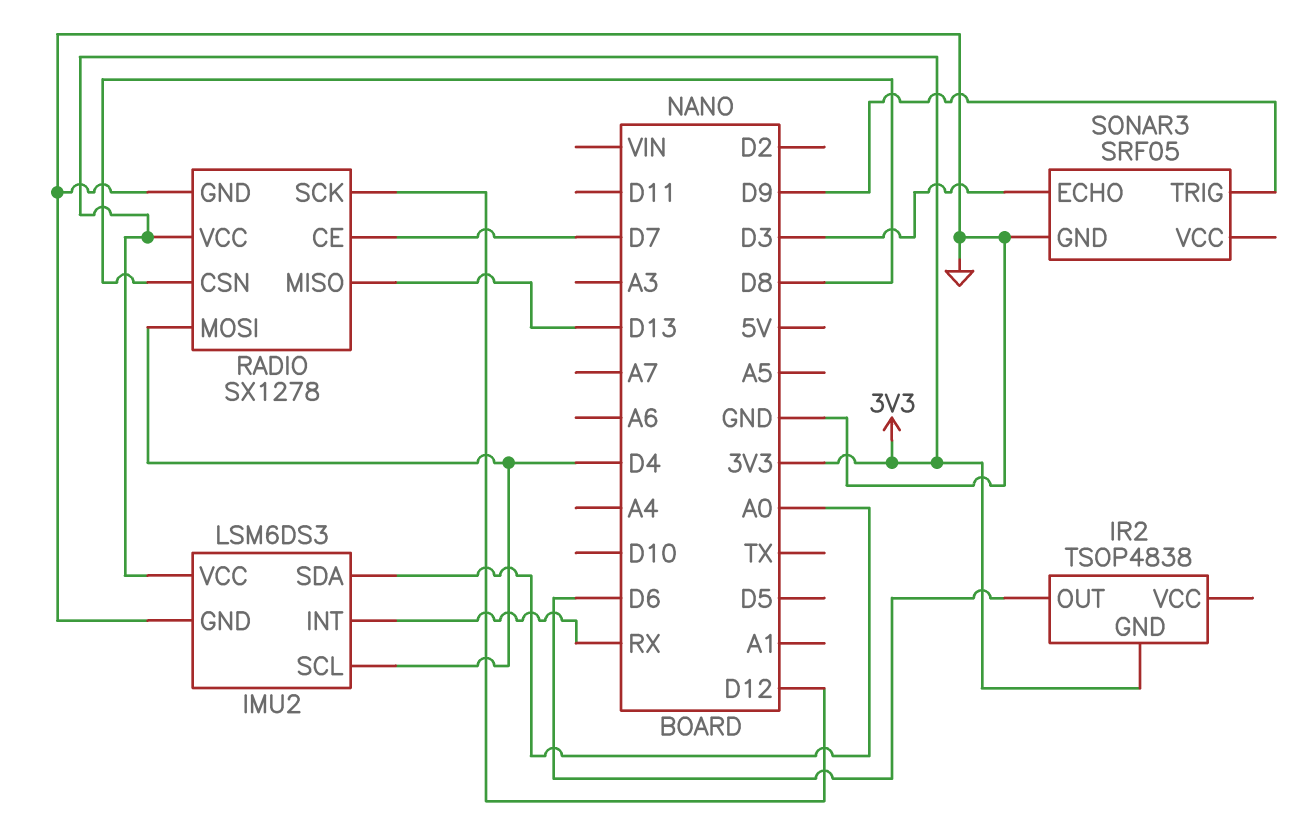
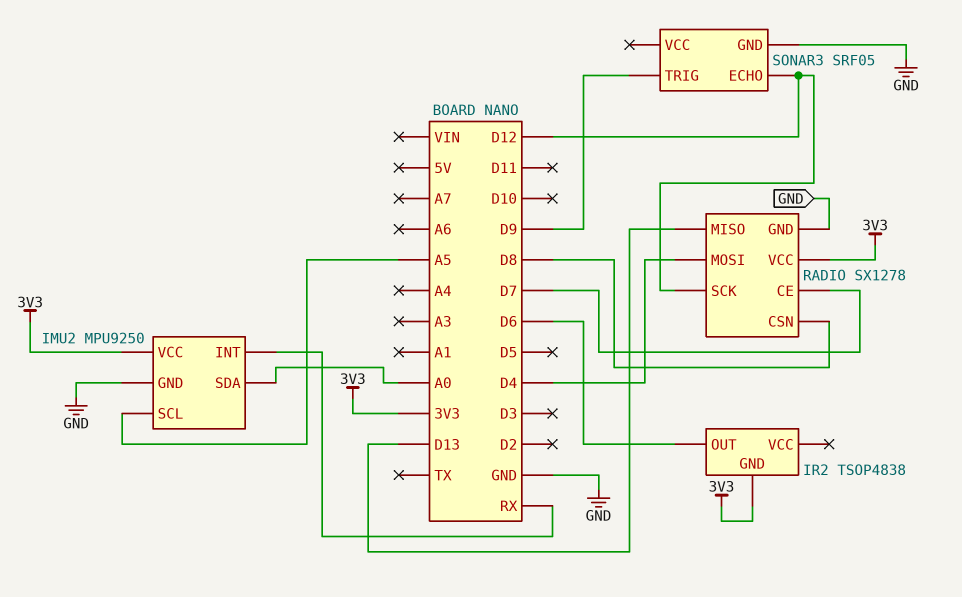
IMU2: LSM6DS3 -> MPU9250
IMU2 pin SCL: D4 -> A5
SONAR3 pin ECHO: D3 -> D12

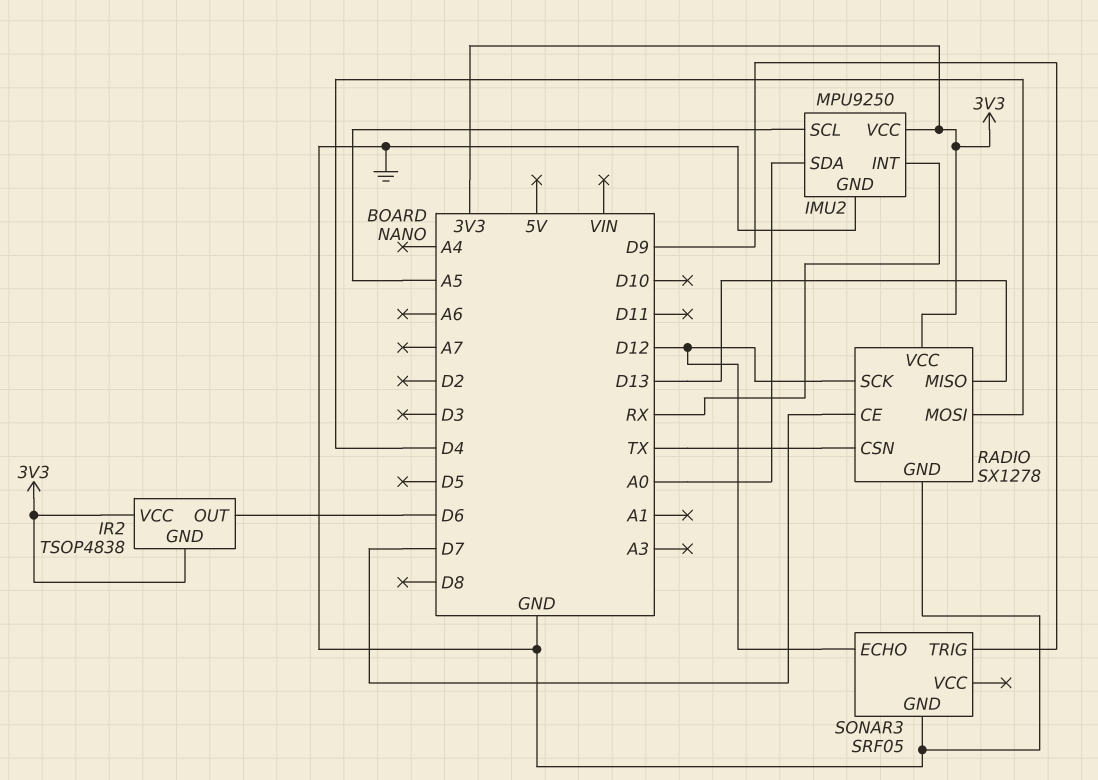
IR2 pin VCC: none -> 3V3
RADIO pin CSN: D8 -> TX

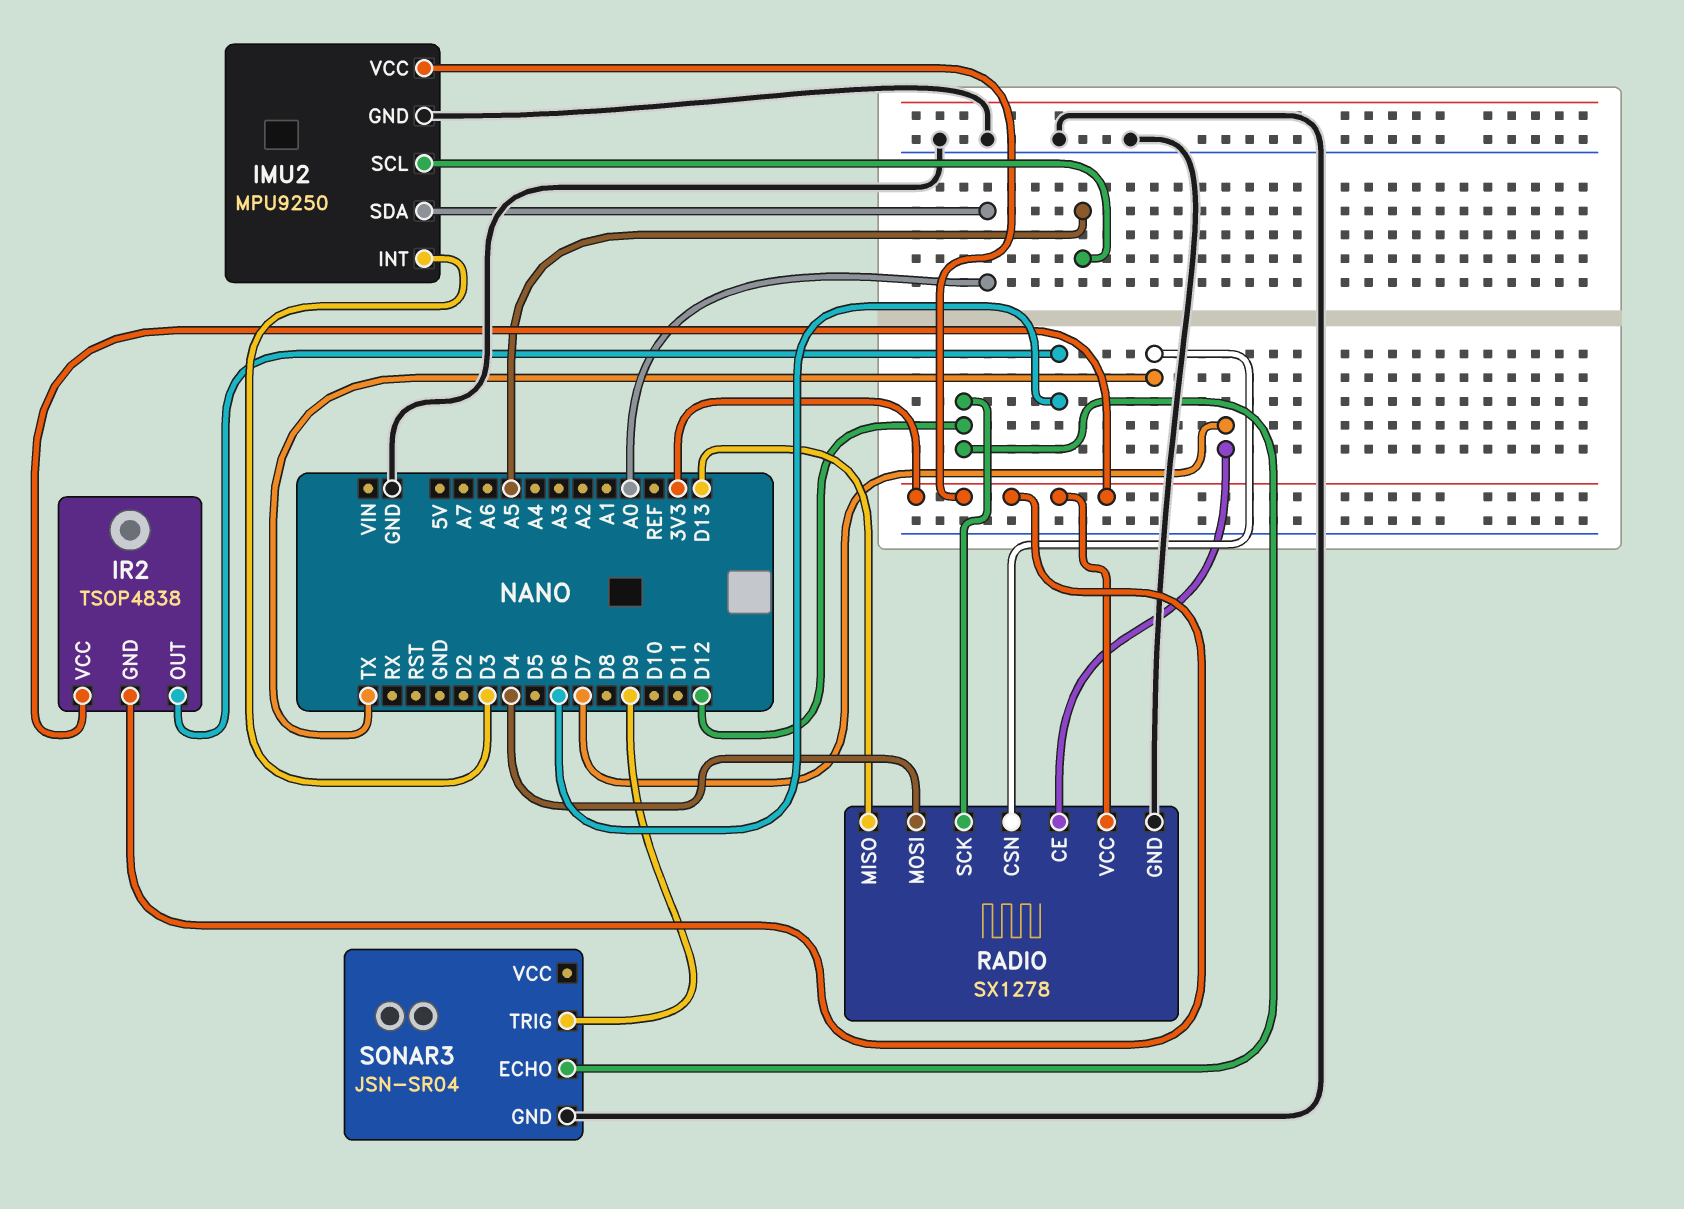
IMU2 pin INT: RX -> D3
SONAR3: SRF05 -> JSN-SR04

